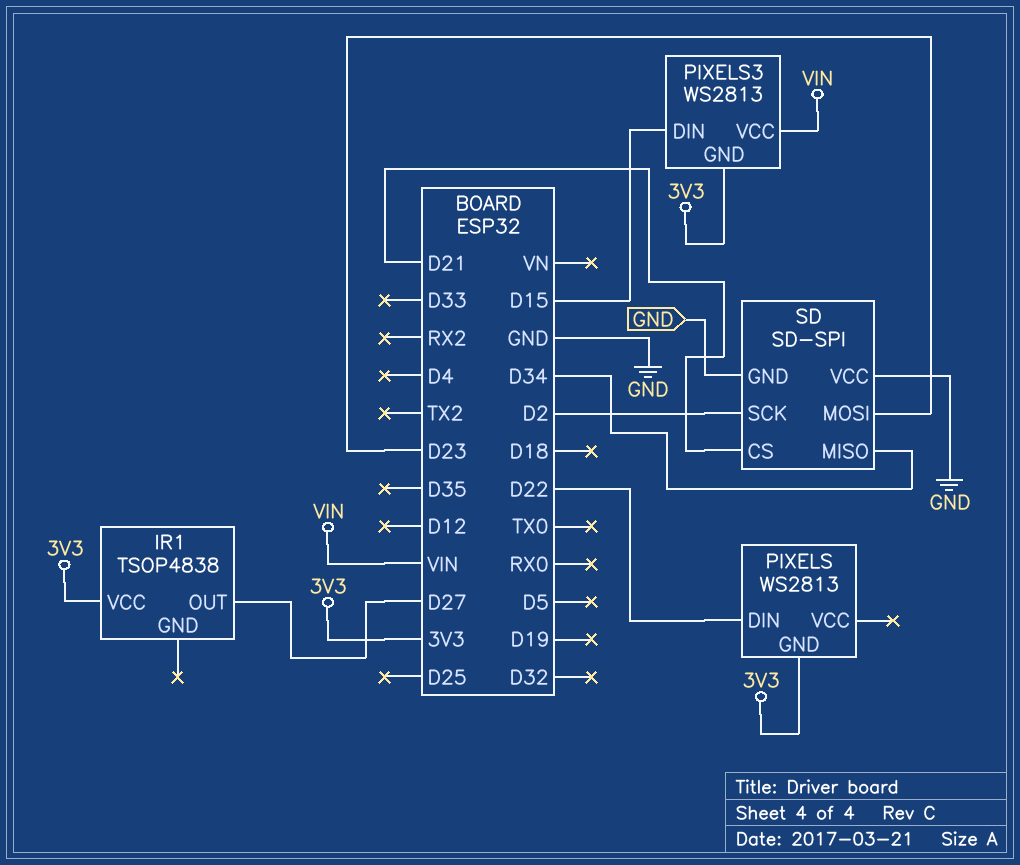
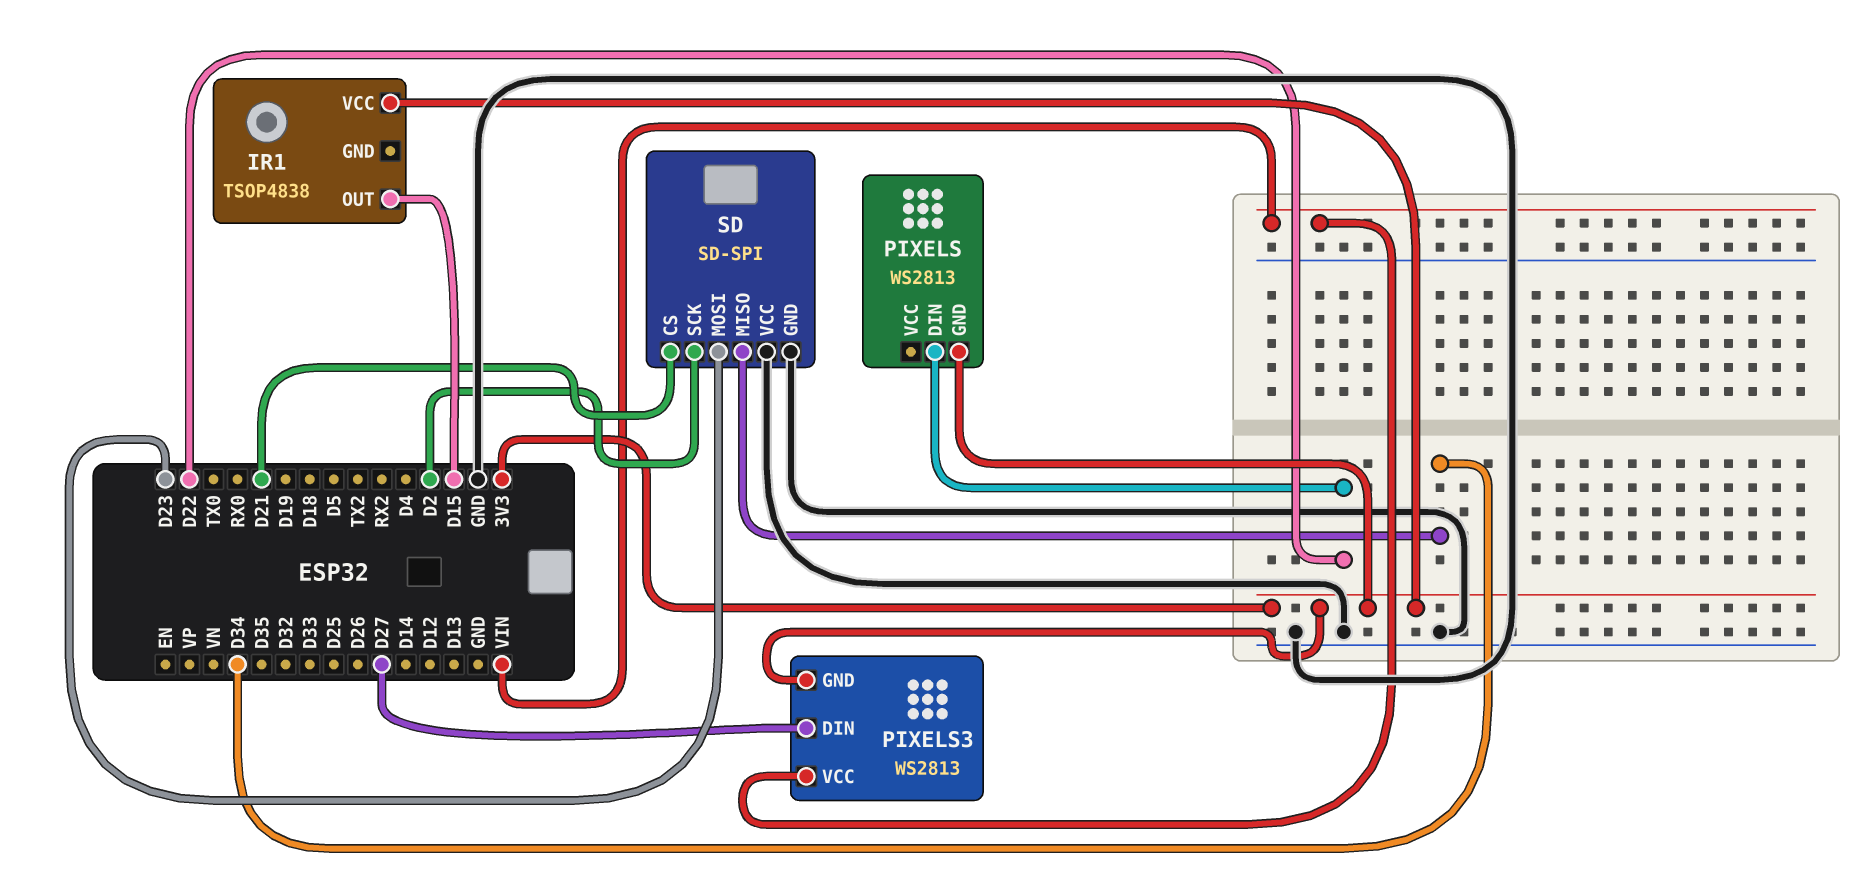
IR1 pin OUT: D27 -> D15
PIXELS3 pin DIN: D15 -> D27

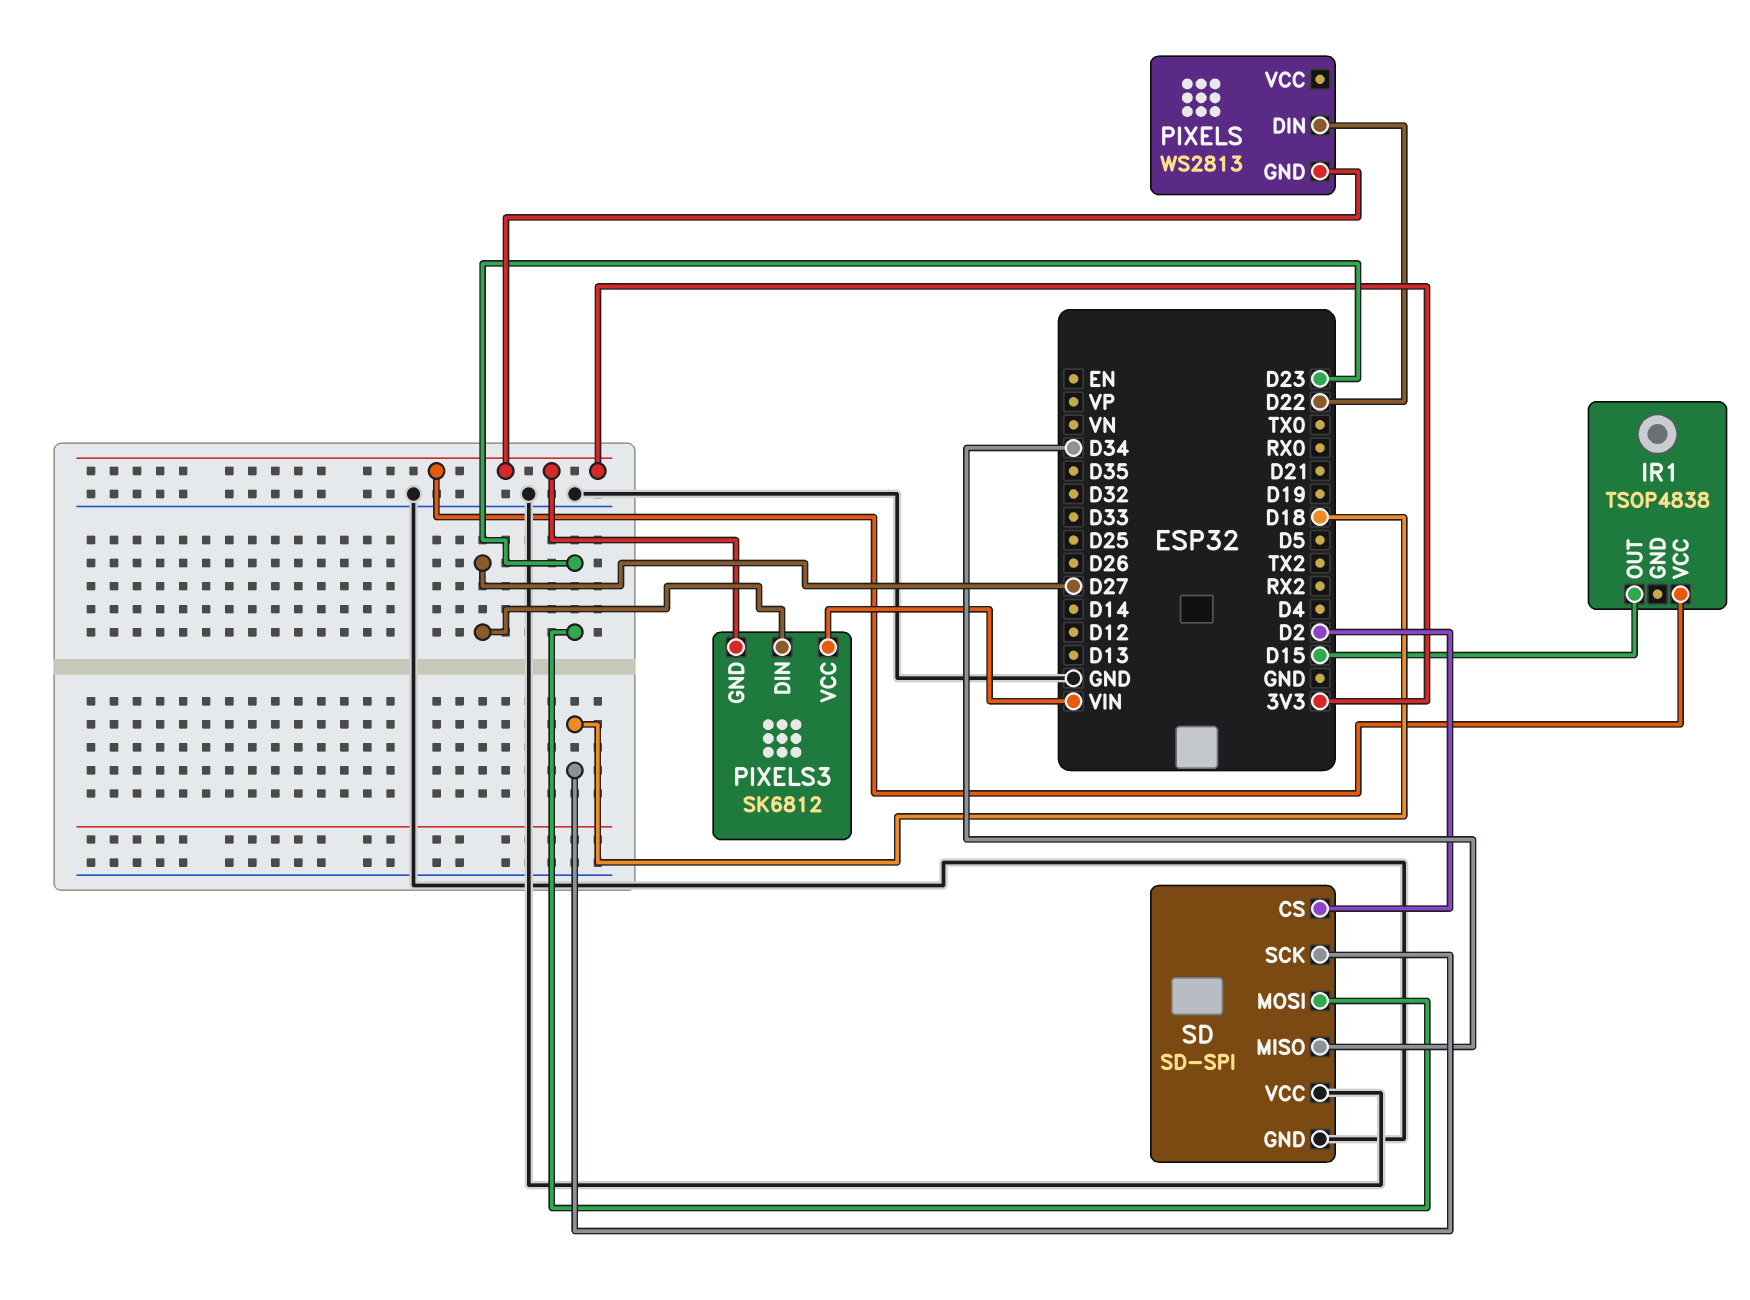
PIXELS3: WS2813 -> SK6812
SD pin CS: D21 -> D2
SD pin SCK: D2 -> D18

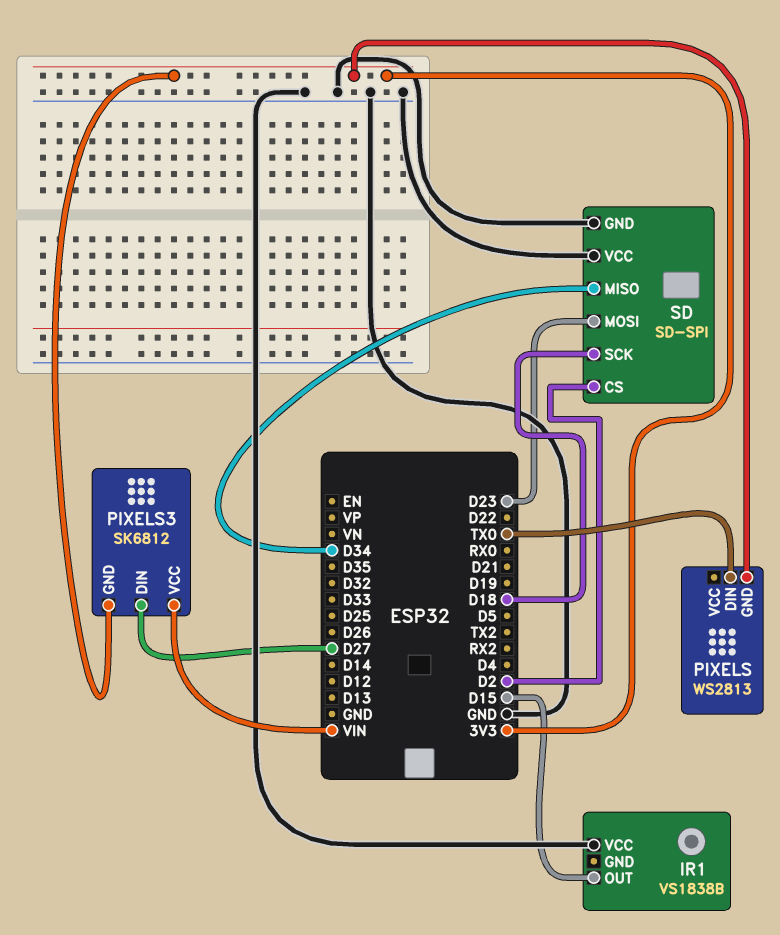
IR1: TSOP4838 -> VS1838B
IR1 pin VCC: 3V3 -> GND
PIXELS pin DIN: D22 -> TX0

